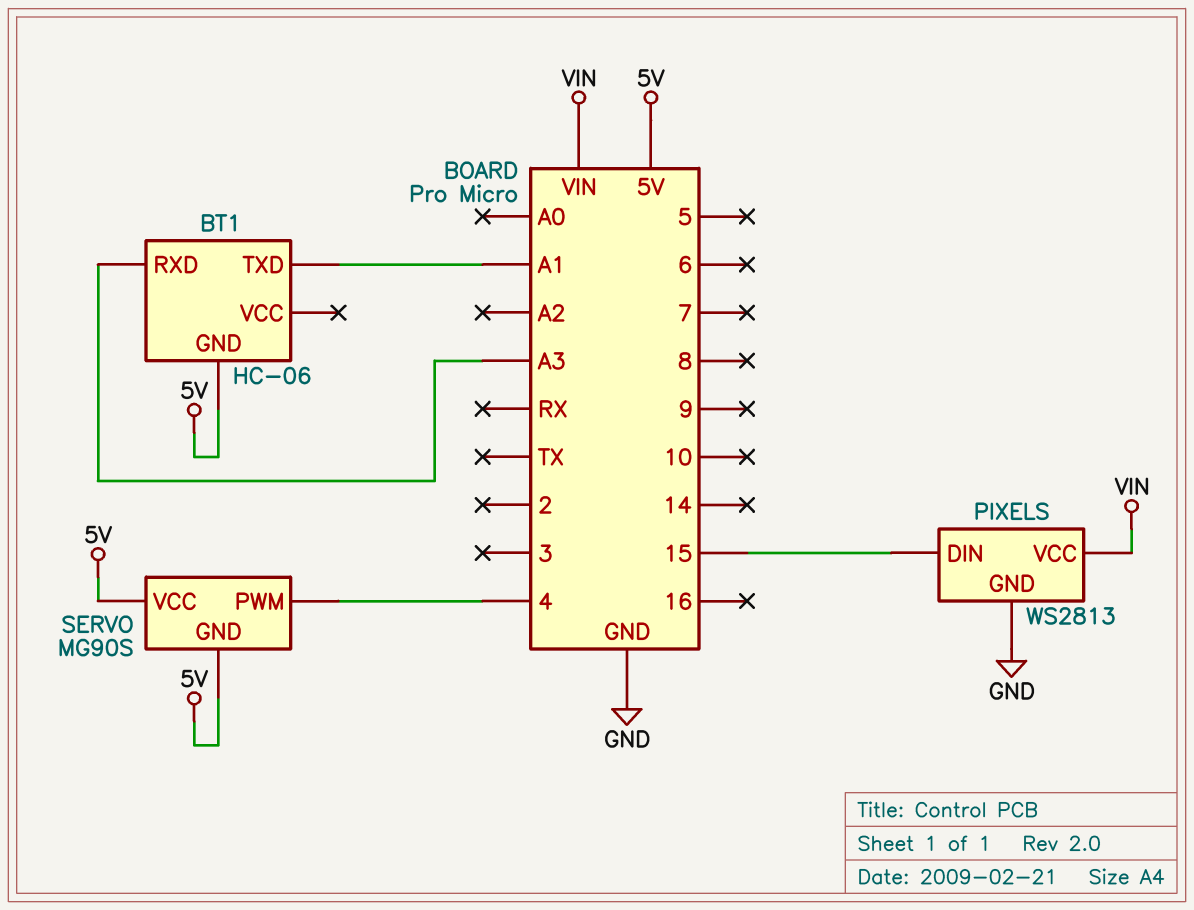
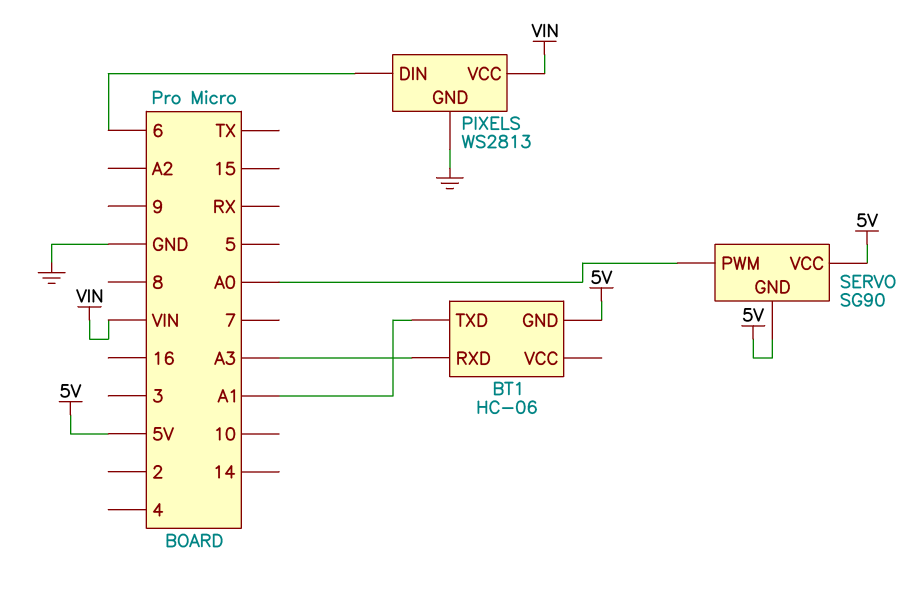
PIXELS pin DIN: 15 -> 6
SERVO: MG90S -> SG90
SERVO pin PWM: 4 -> A0

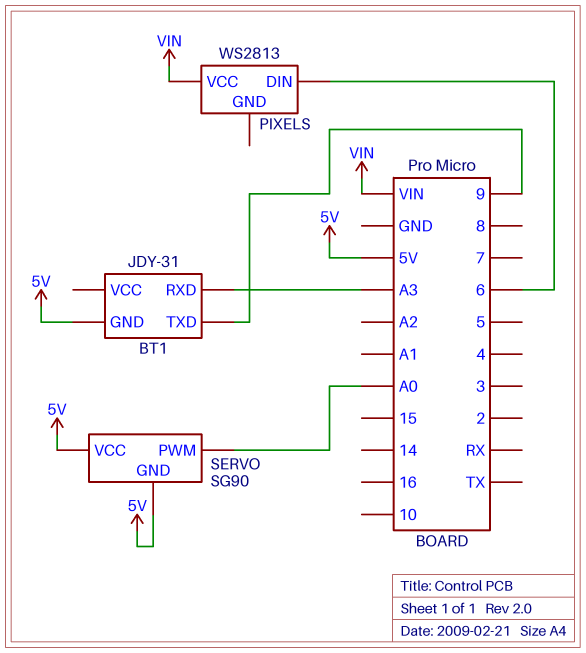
BT1: HC-06 -> JDY-31
BT1 pin TXD: A1 -> 9
PIXELS pin GND: GND -> none

